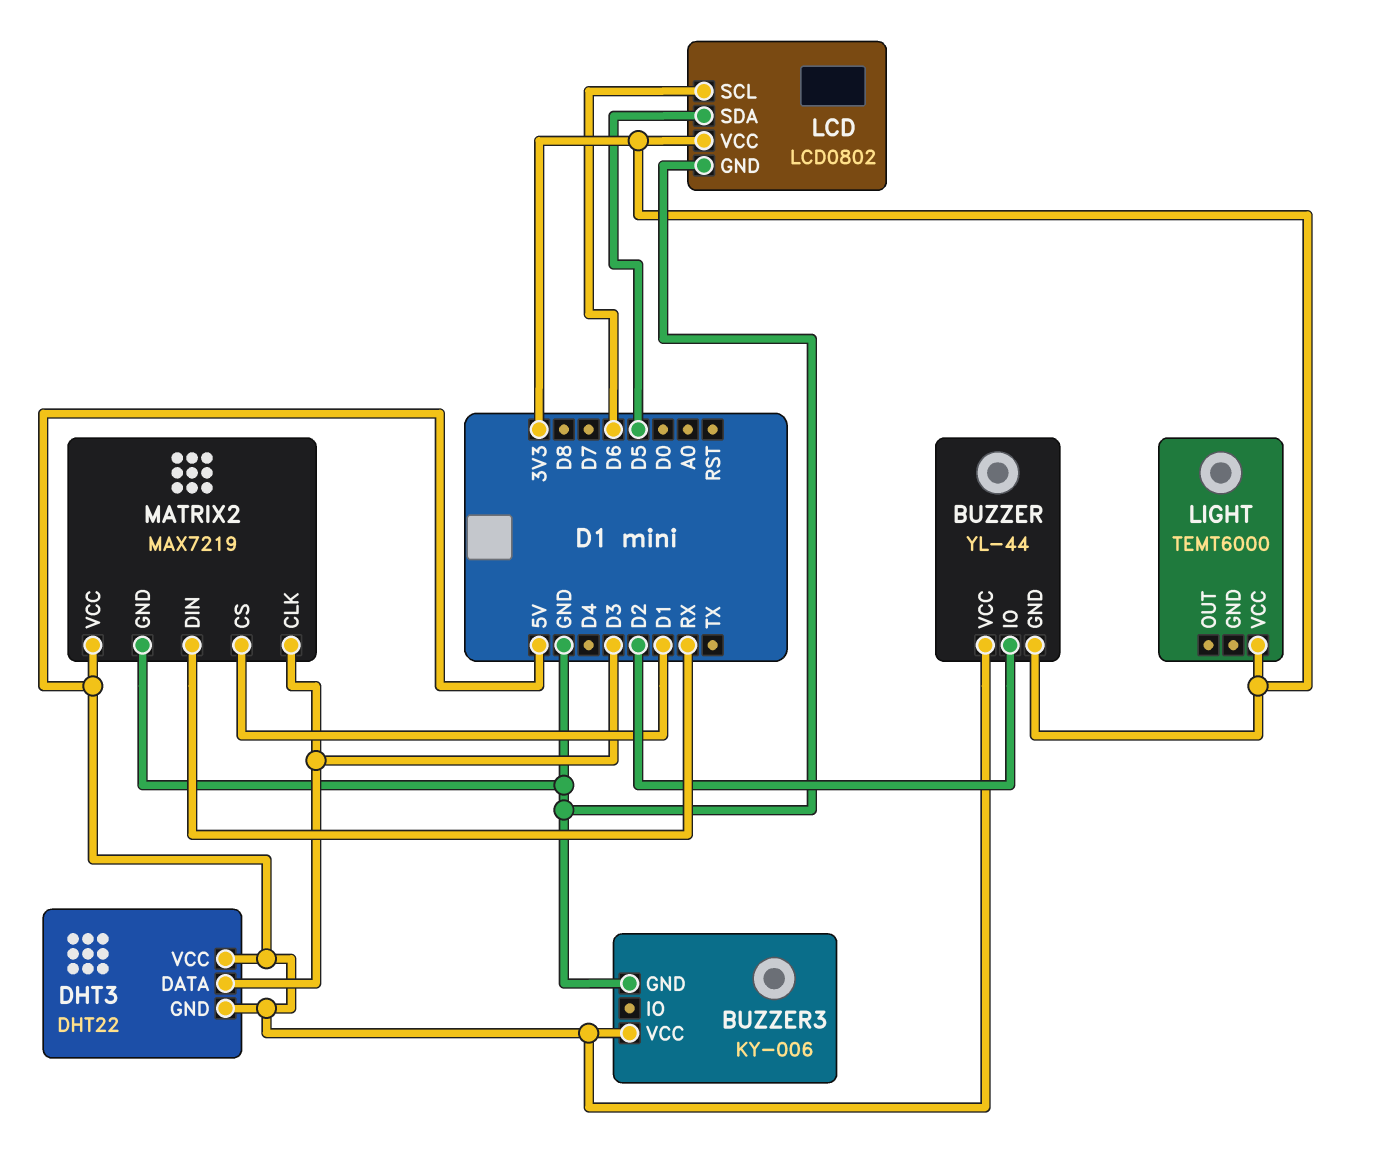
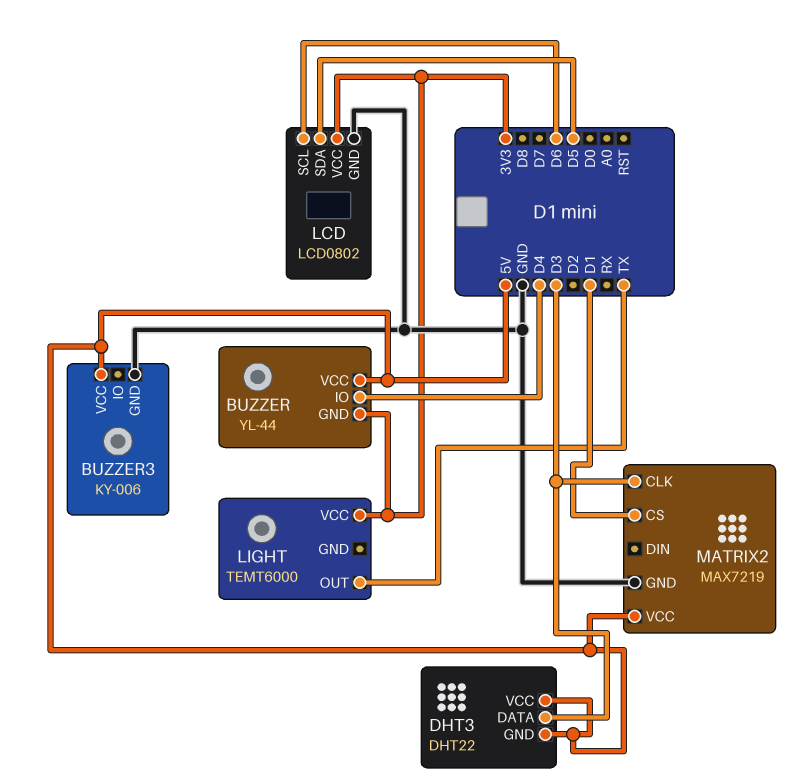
BUZZER pin IO: D2 -> D4
LIGHT pin OUT: none -> TX
MATRIX2 pin DIN: RX -> none

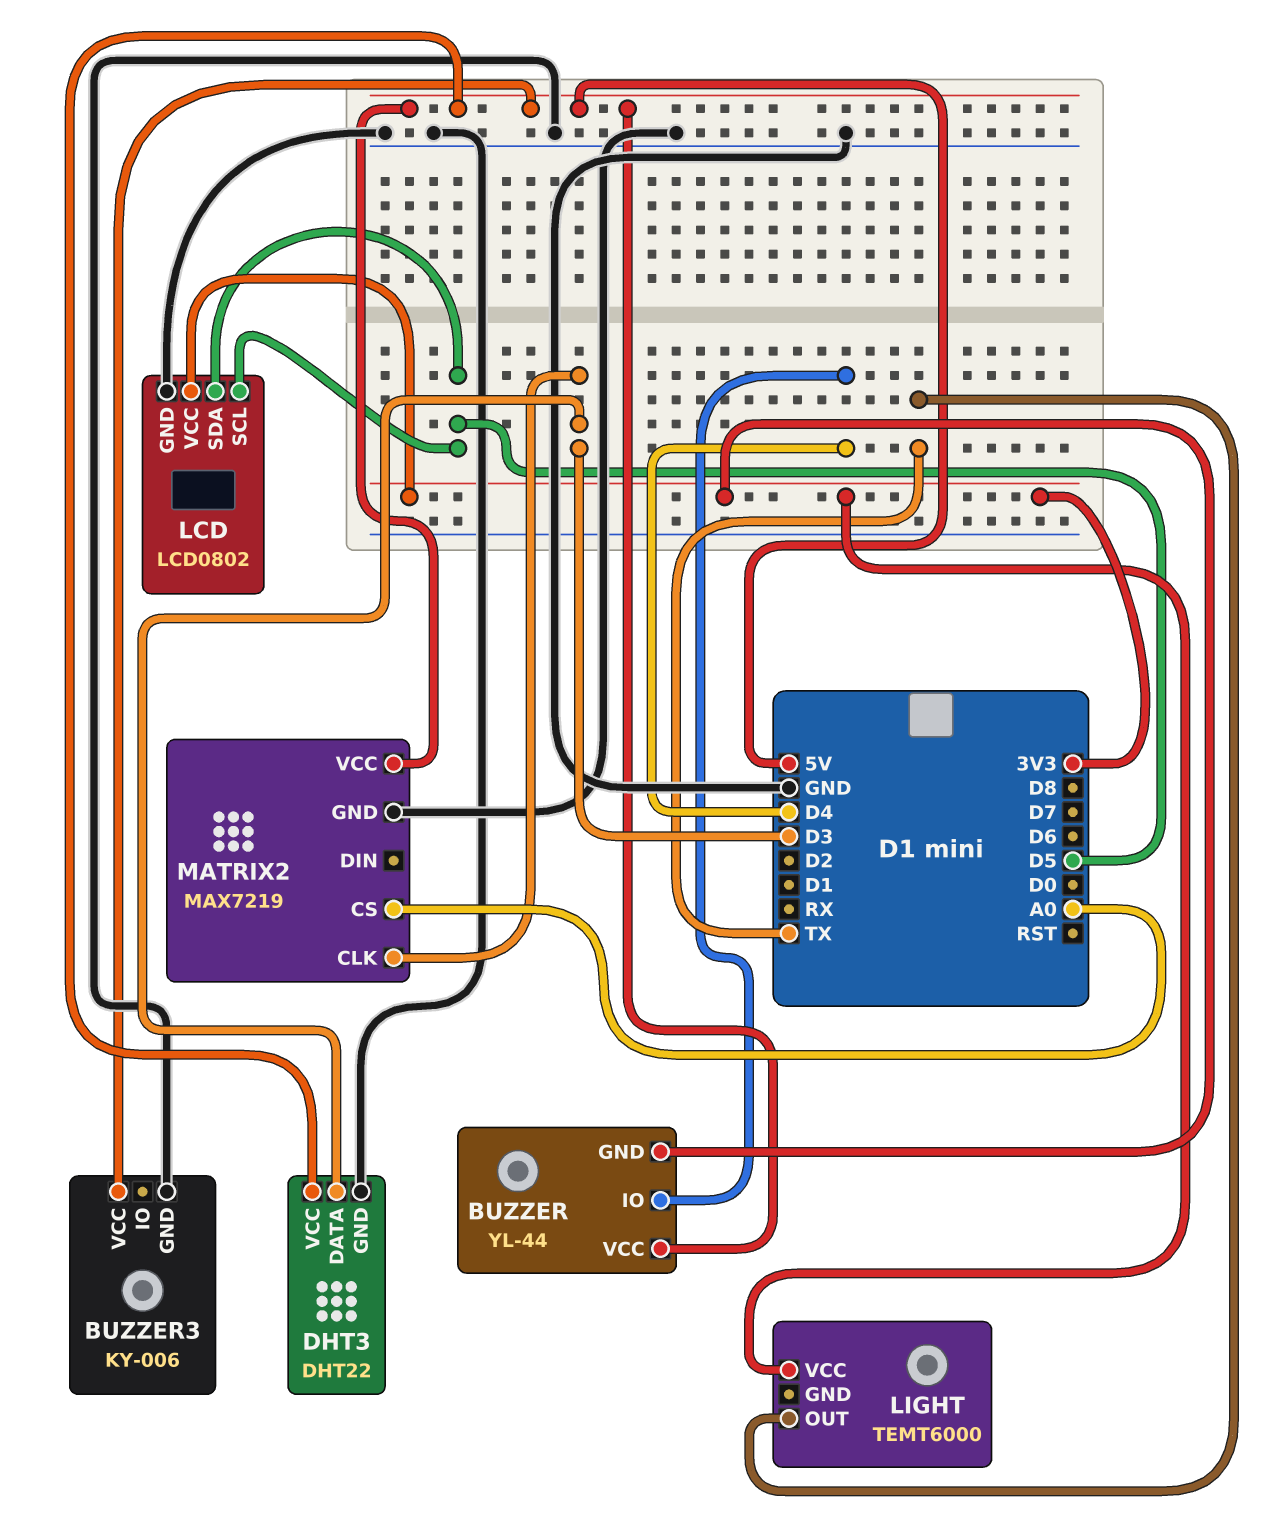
DHT3 pin GND: 5V -> GND
LCD pin SCL: D6 -> D5
MATRIX2 pin CS: D1 -> A0

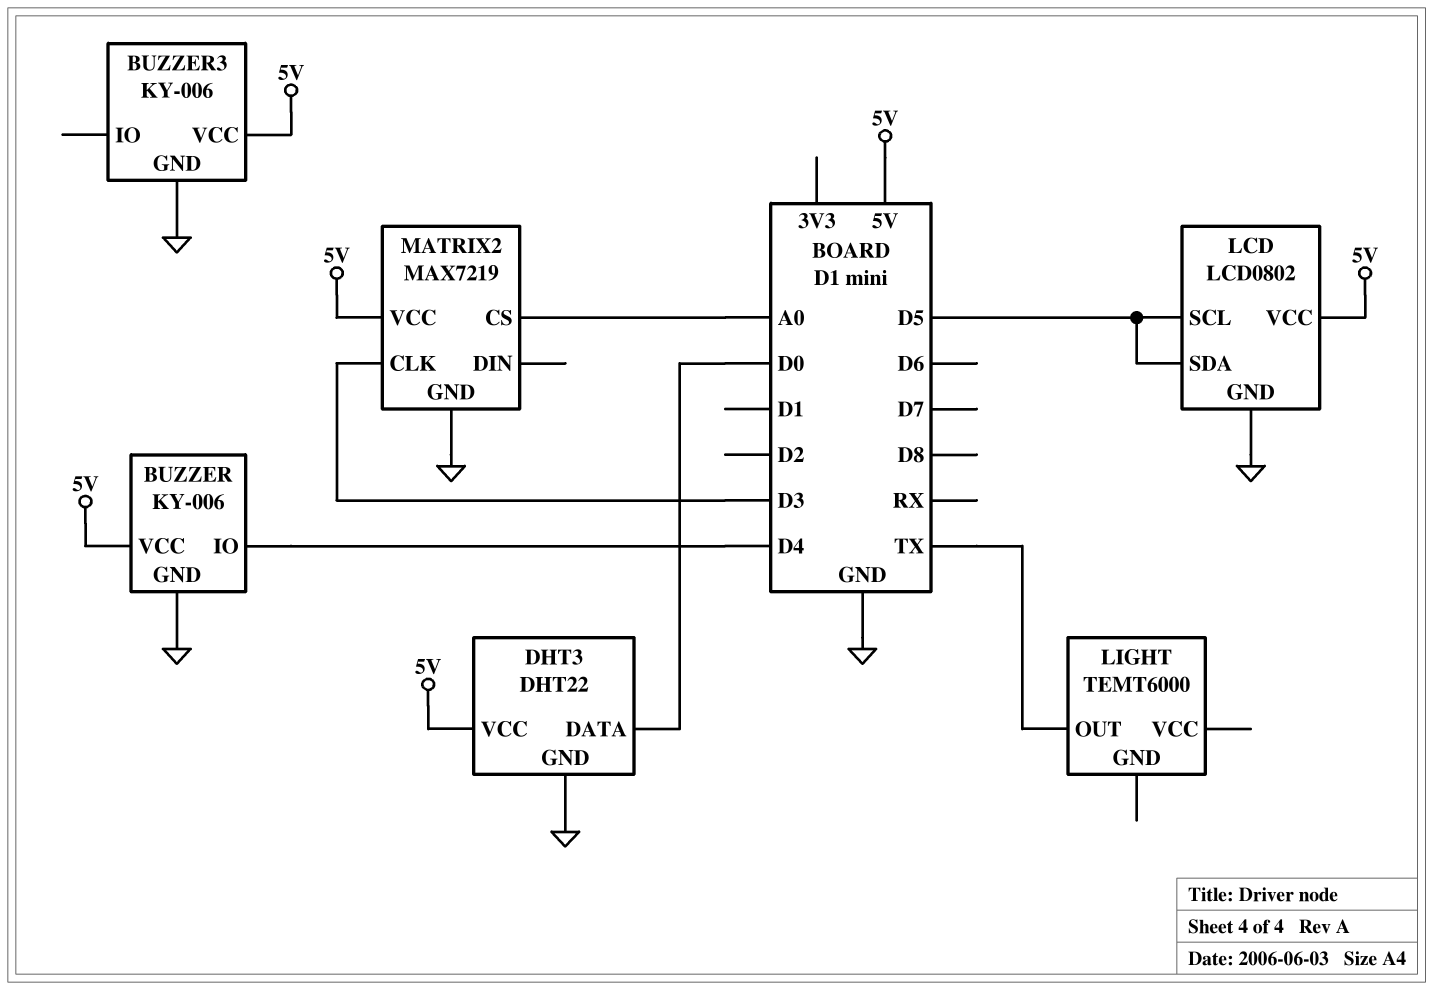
BUZZER: YL-44 -> KY-006
BUZZER pin GND: 3V3 -> GND
DHT3 pin DATA: D3 -> D0
LCD pin VCC: 3V3 -> 5V
LIGHT pin VCC: 3V3 -> none

